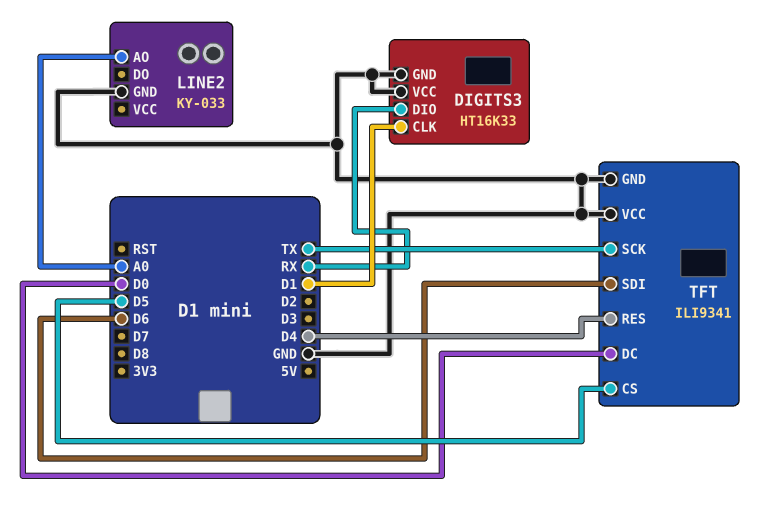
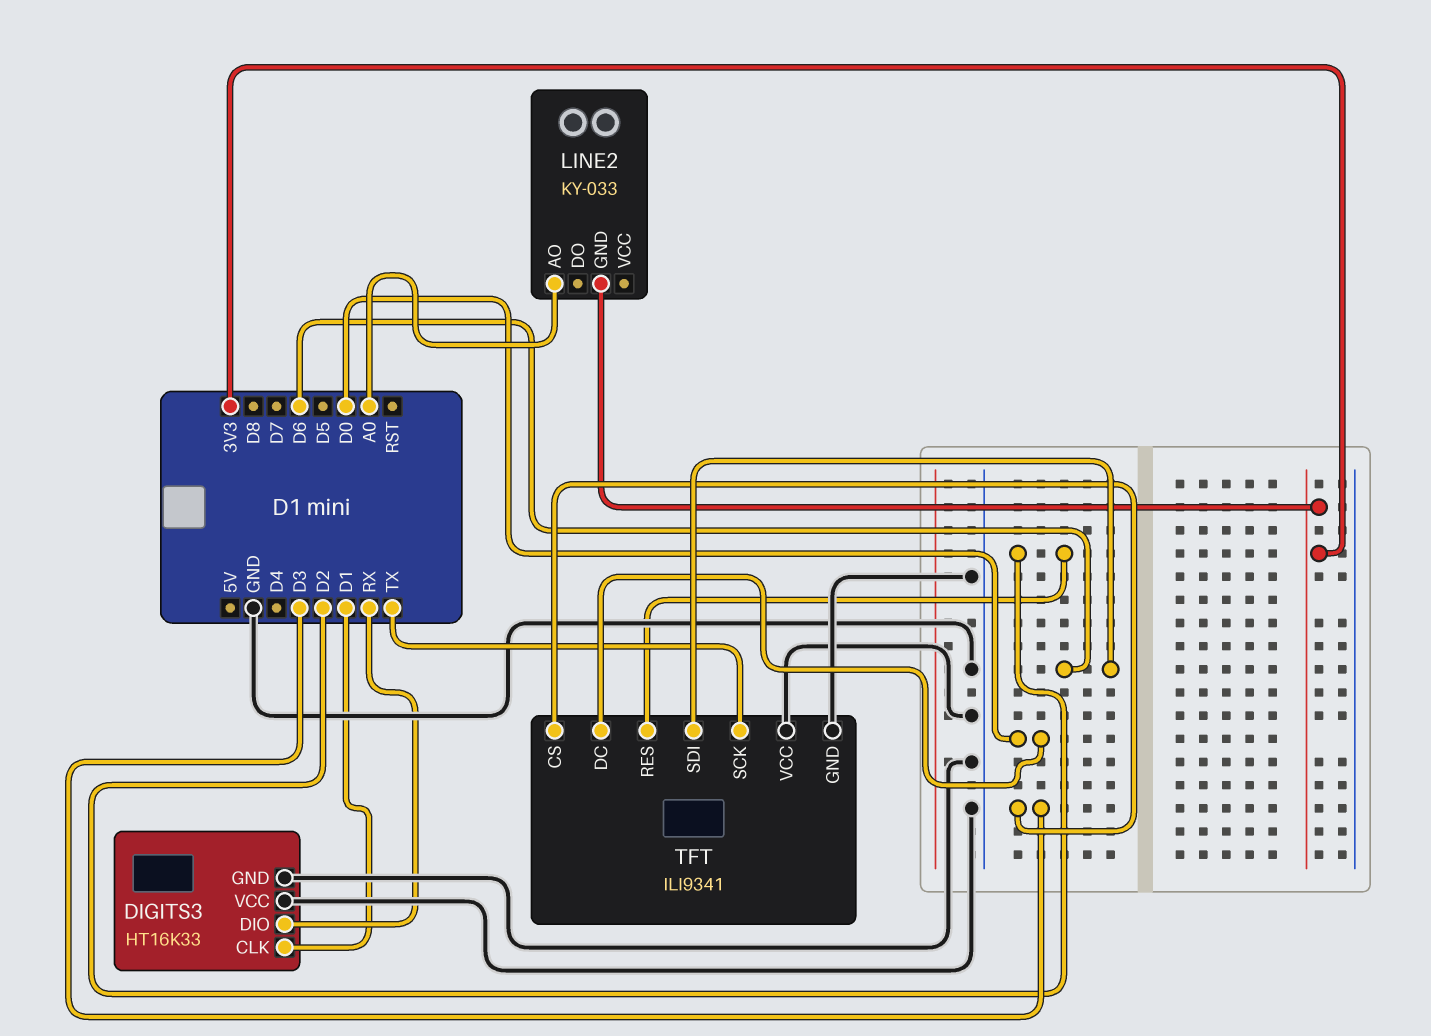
LINE2 pin GND: GND -> 3V3
TFT pin CS: D5 -> D3
TFT pin RES: D4 -> D2

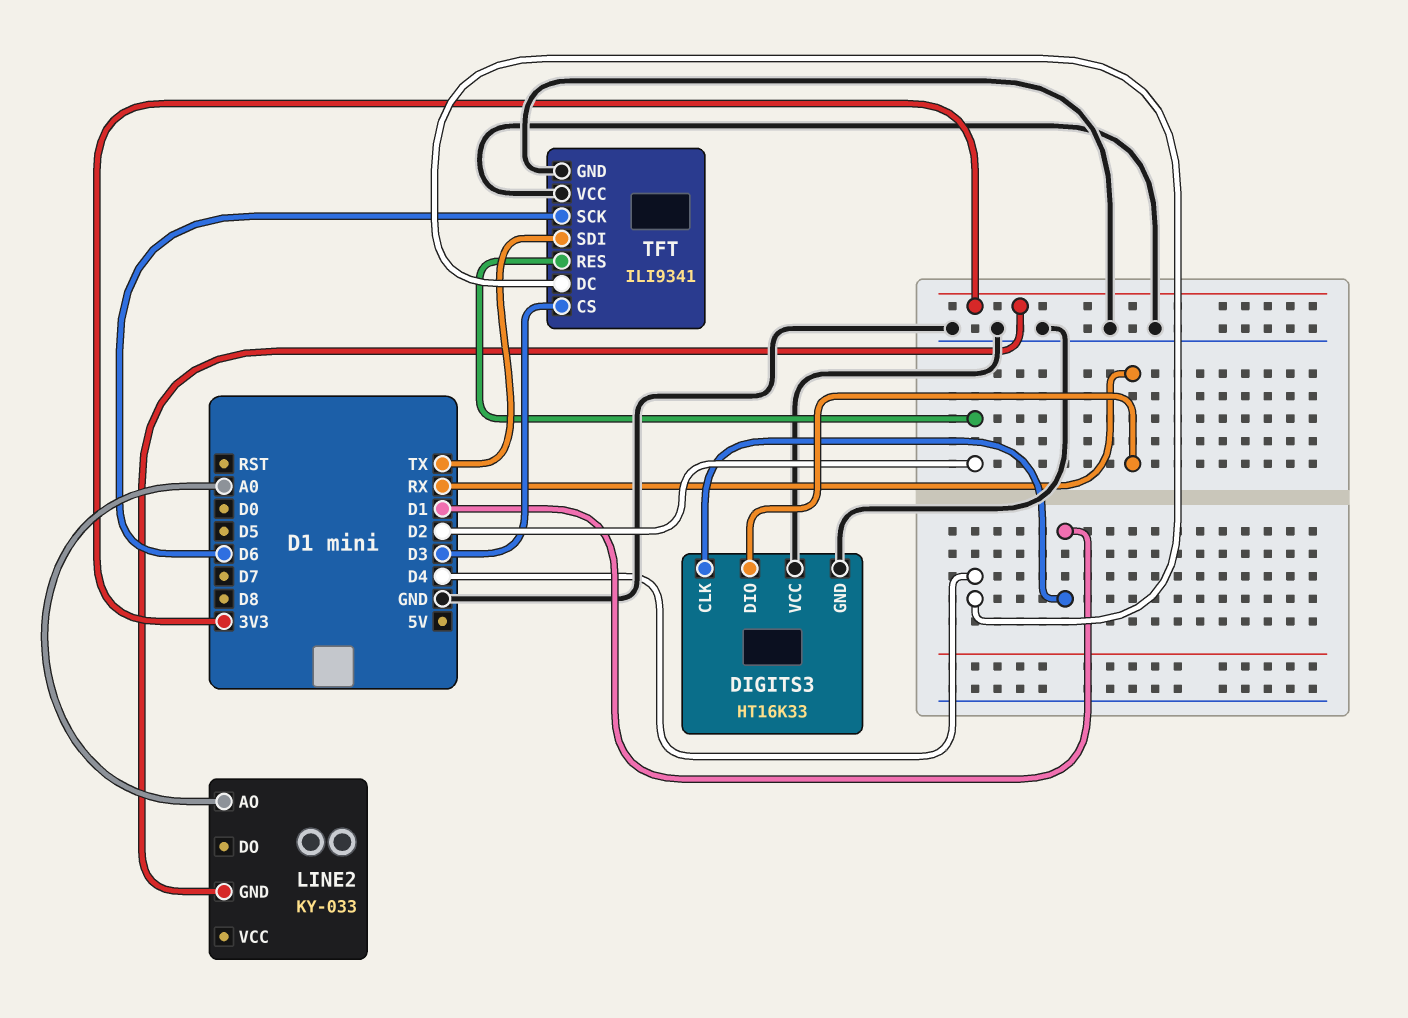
TFT pin DC: D0 -> D4
TFT pin SCK: TX -> D6
TFT pin SDI: D6 -> TX

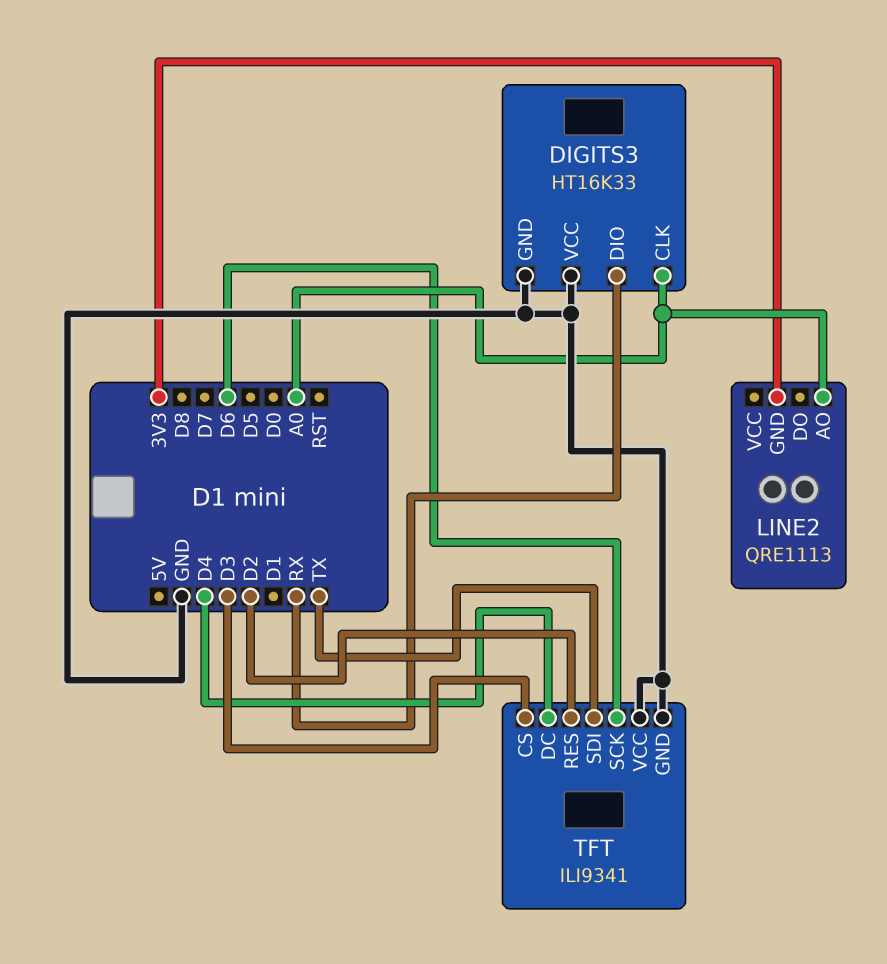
DIGITS3 pin CLK: D1 -> A0
LINE2: KY-033 -> QRE1113

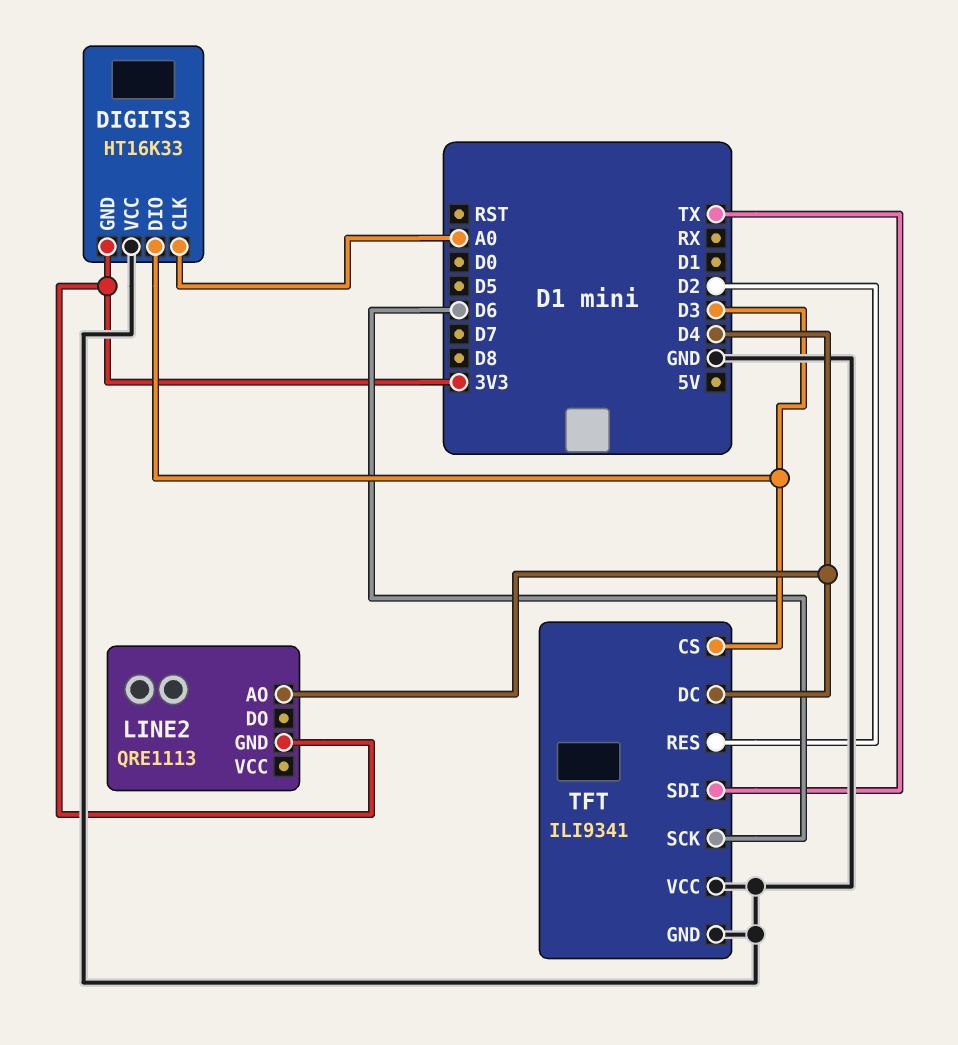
DIGITS3 pin DIO: RX -> D3
DIGITS3 pin GND: GND -> 3V3
LINE2 pin AO: A0 -> D4

